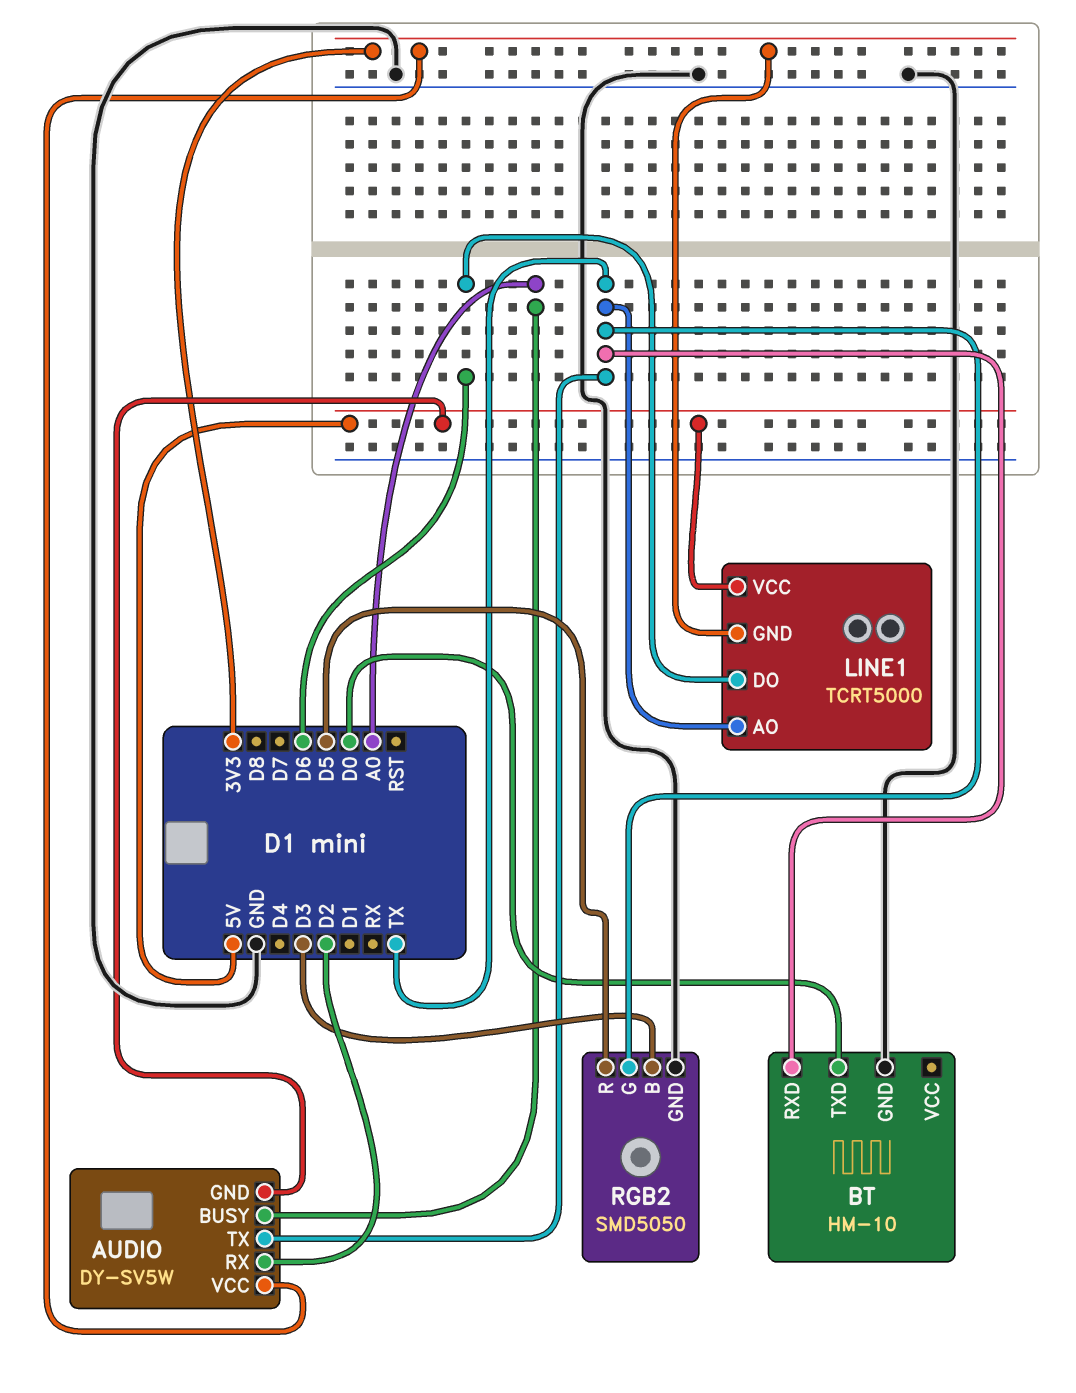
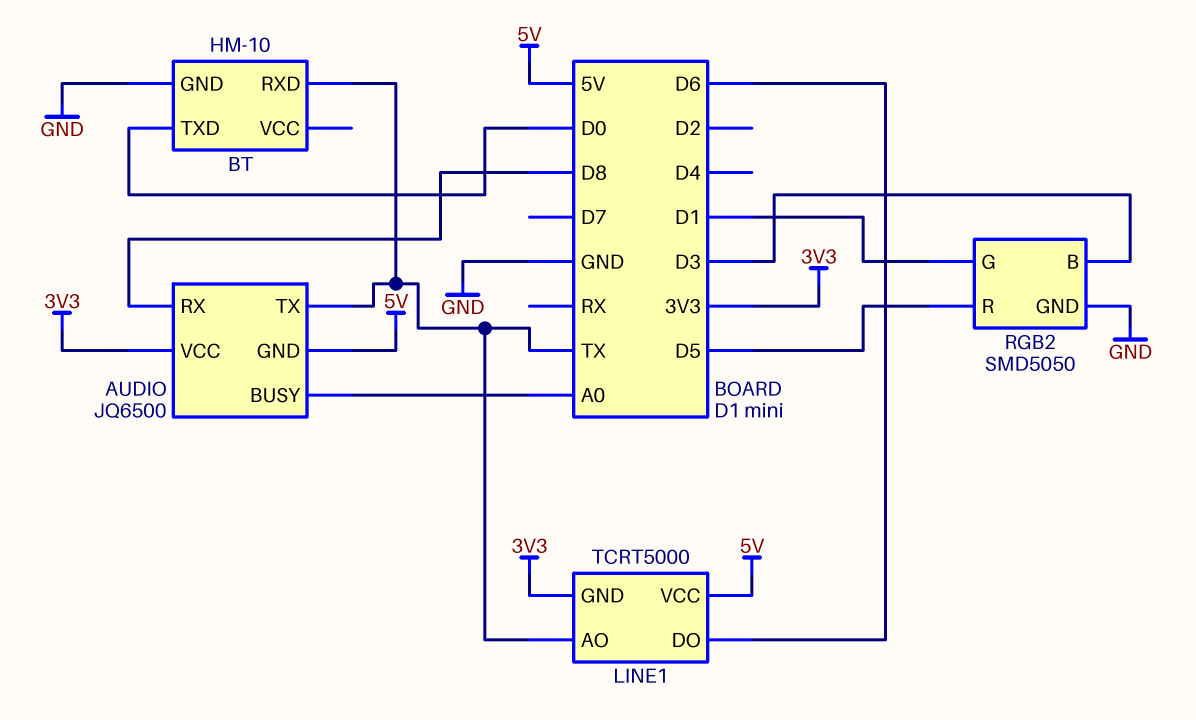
AUDIO: DY-SV5W -> JQ6500
AUDIO pin RX: D2 -> D8
RGB2 pin G: TX -> D1

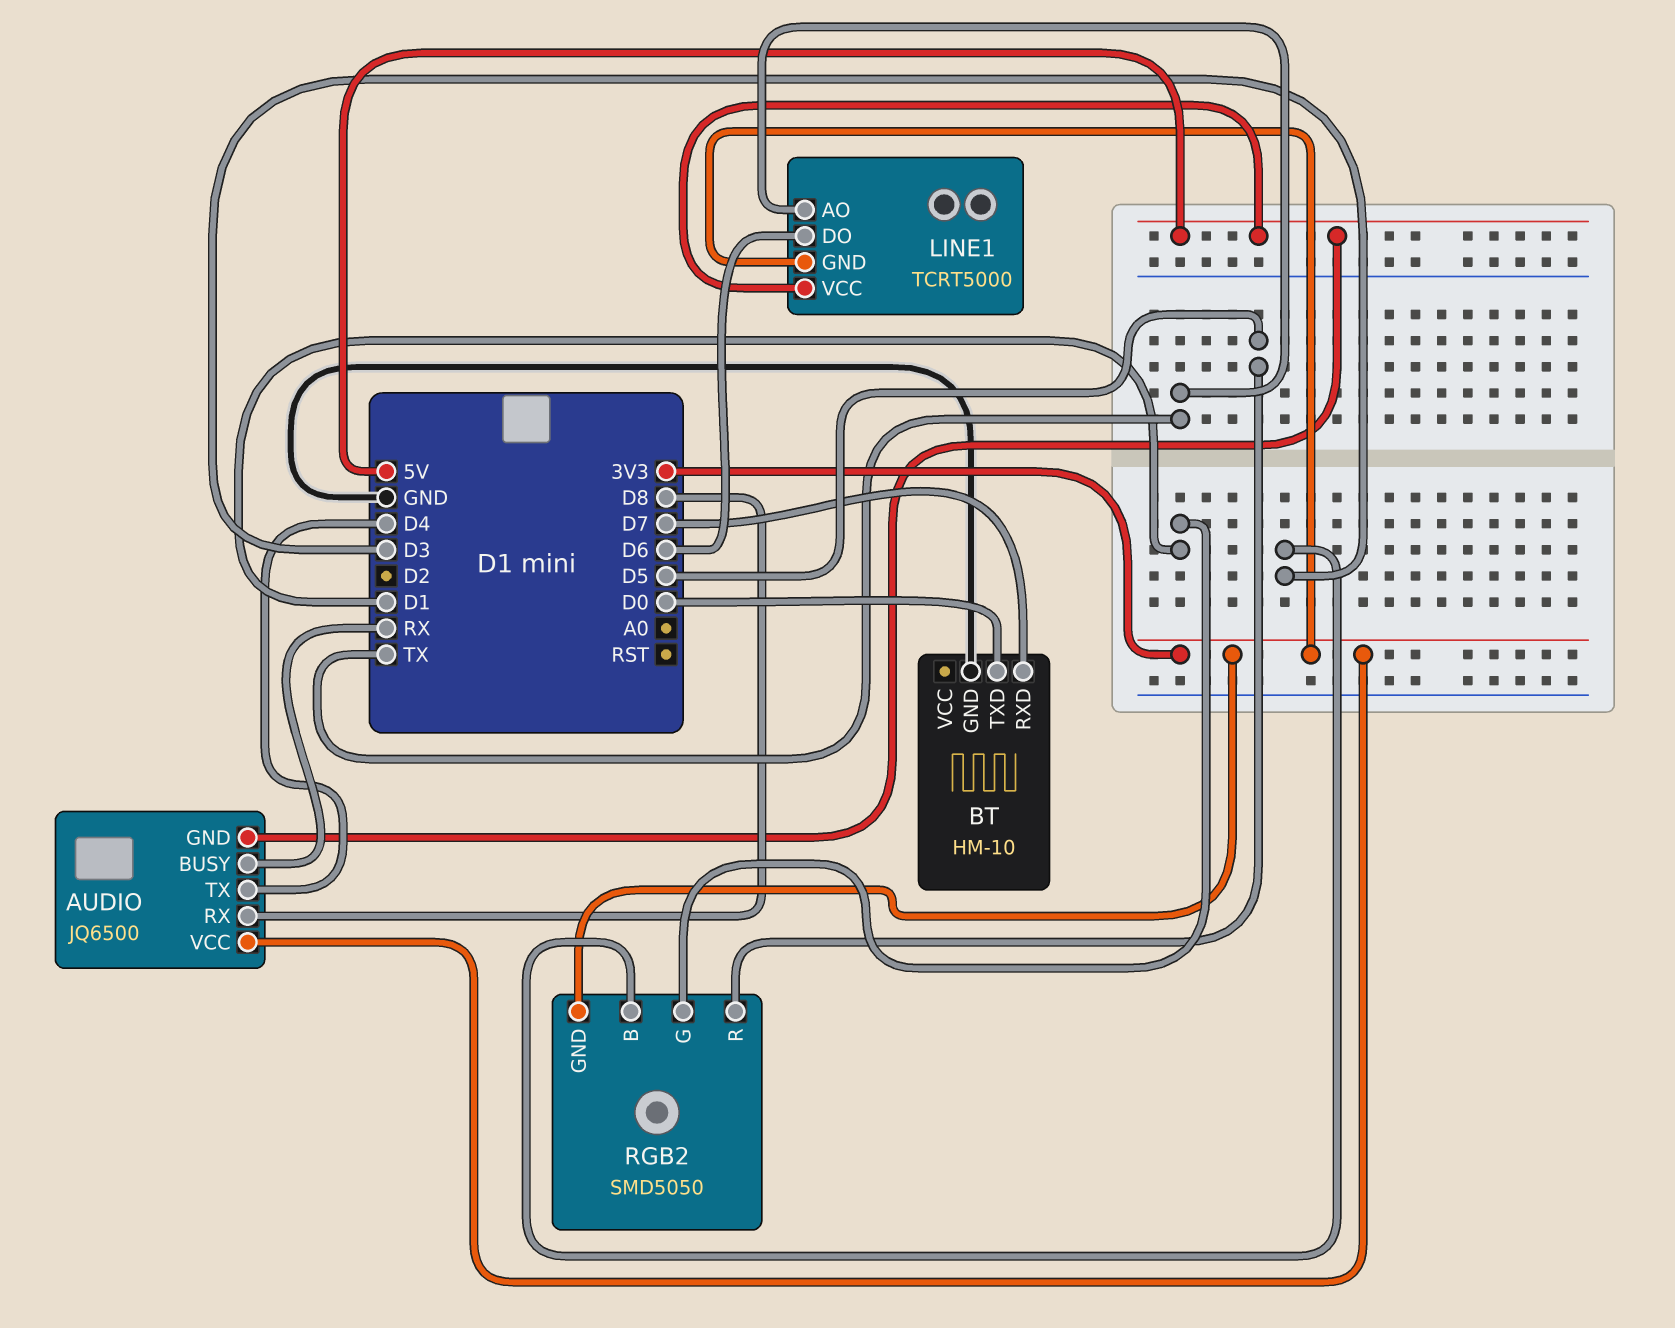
AUDIO pin BUSY: A0 -> RX
AUDIO pin TX: TX -> D4
BT pin RXD: TX -> D7
RGB2 pin GND: GND -> 3V3

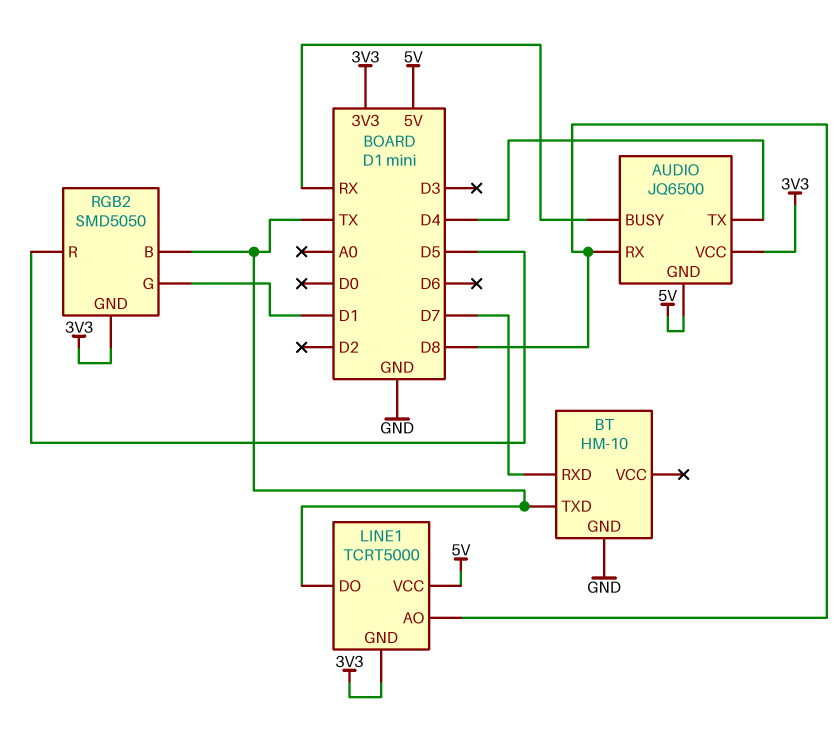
BT pin TXD: D0 -> TX
LINE1 pin AO: TX -> D8
LINE1 pin DO: D6 -> TX
RGB2 pin B: D3 -> TX

